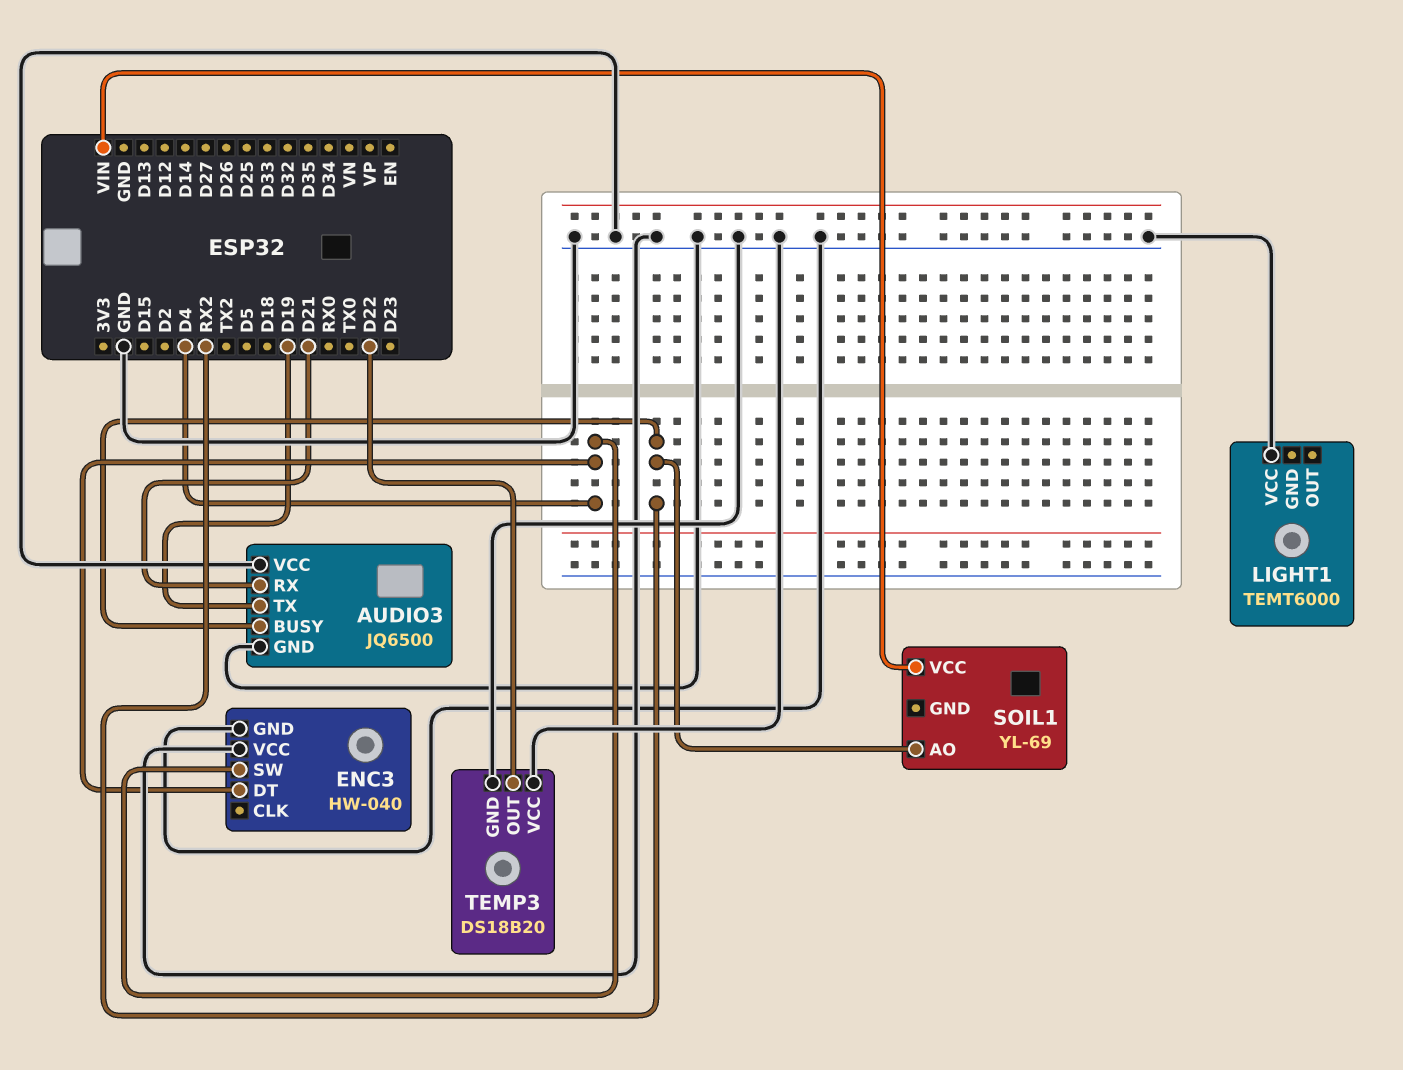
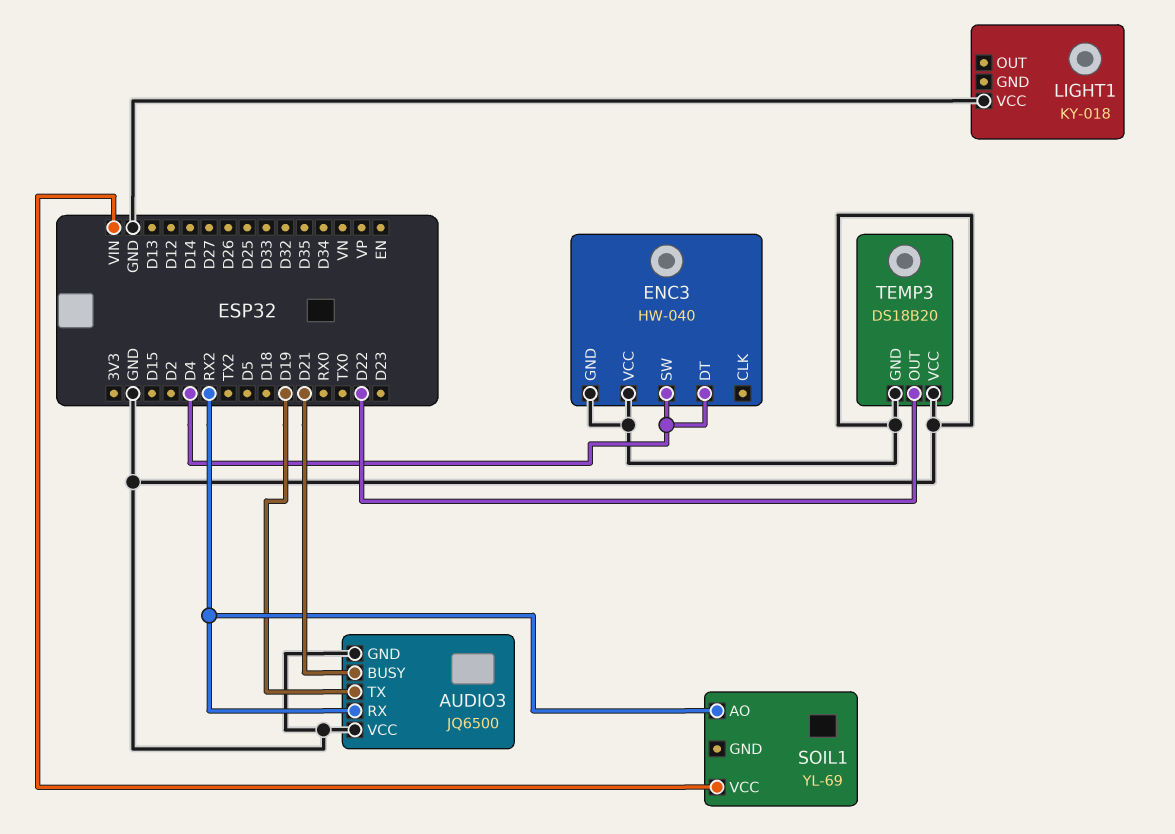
AUDIO3 pin BUSY: RX2 -> D21
AUDIO3 pin RX: D21 -> RX2
LIGHT1: TEMT6000 -> KY-018

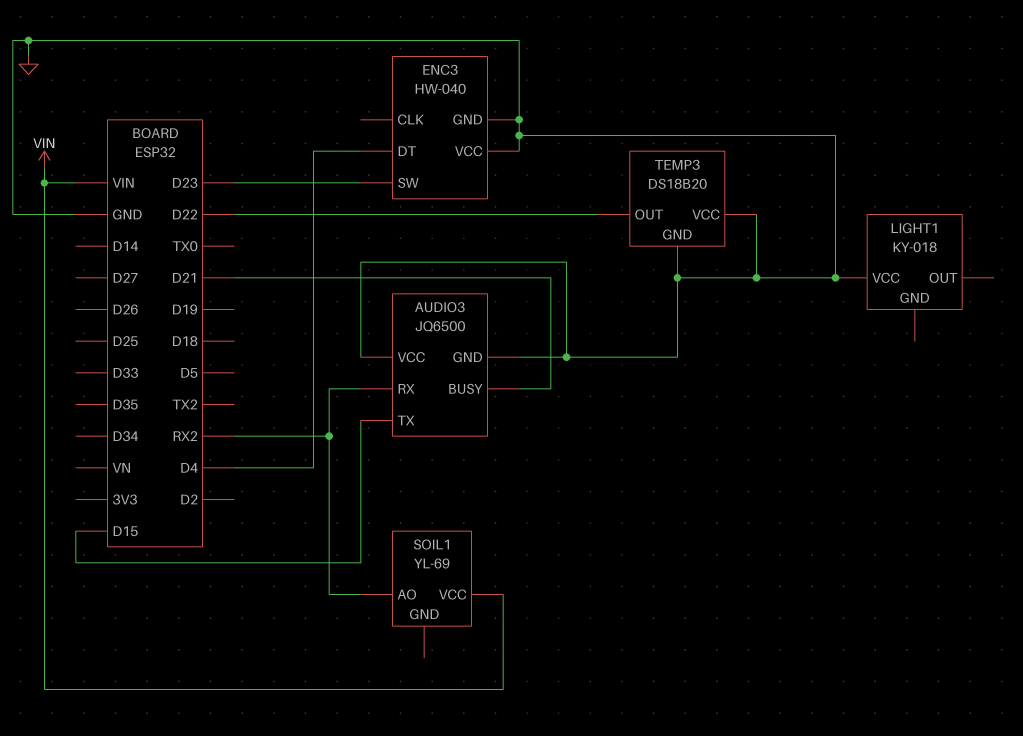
AUDIO3 pin TX: D19 -> D15
ENC3 pin SW: D4 -> D23

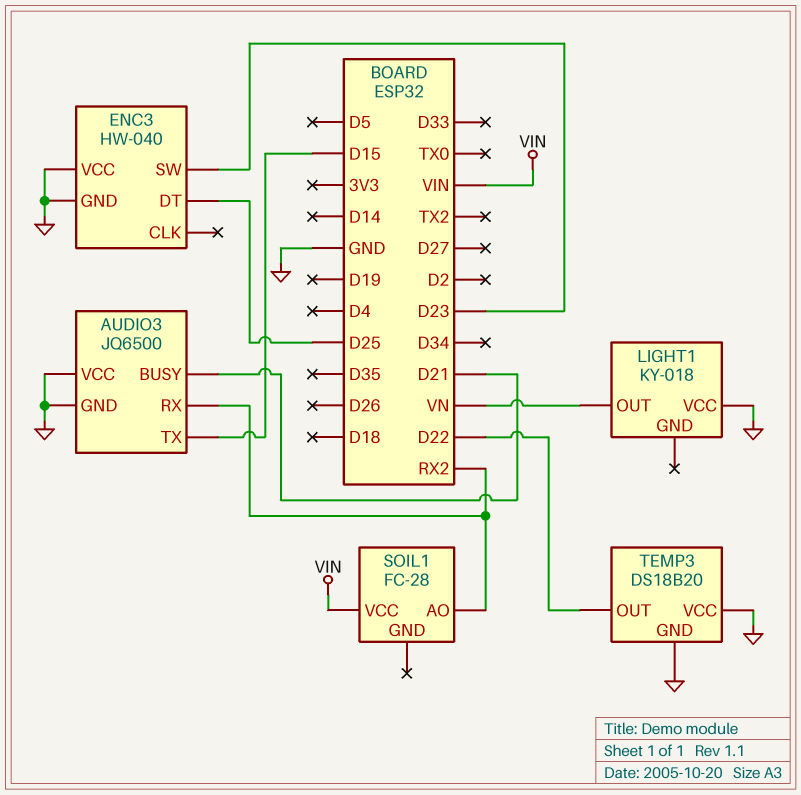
ENC3 pin DT: D4 -> D25
LIGHT1 pin OUT: none -> VN
SOIL1: YL-69 -> FC-28

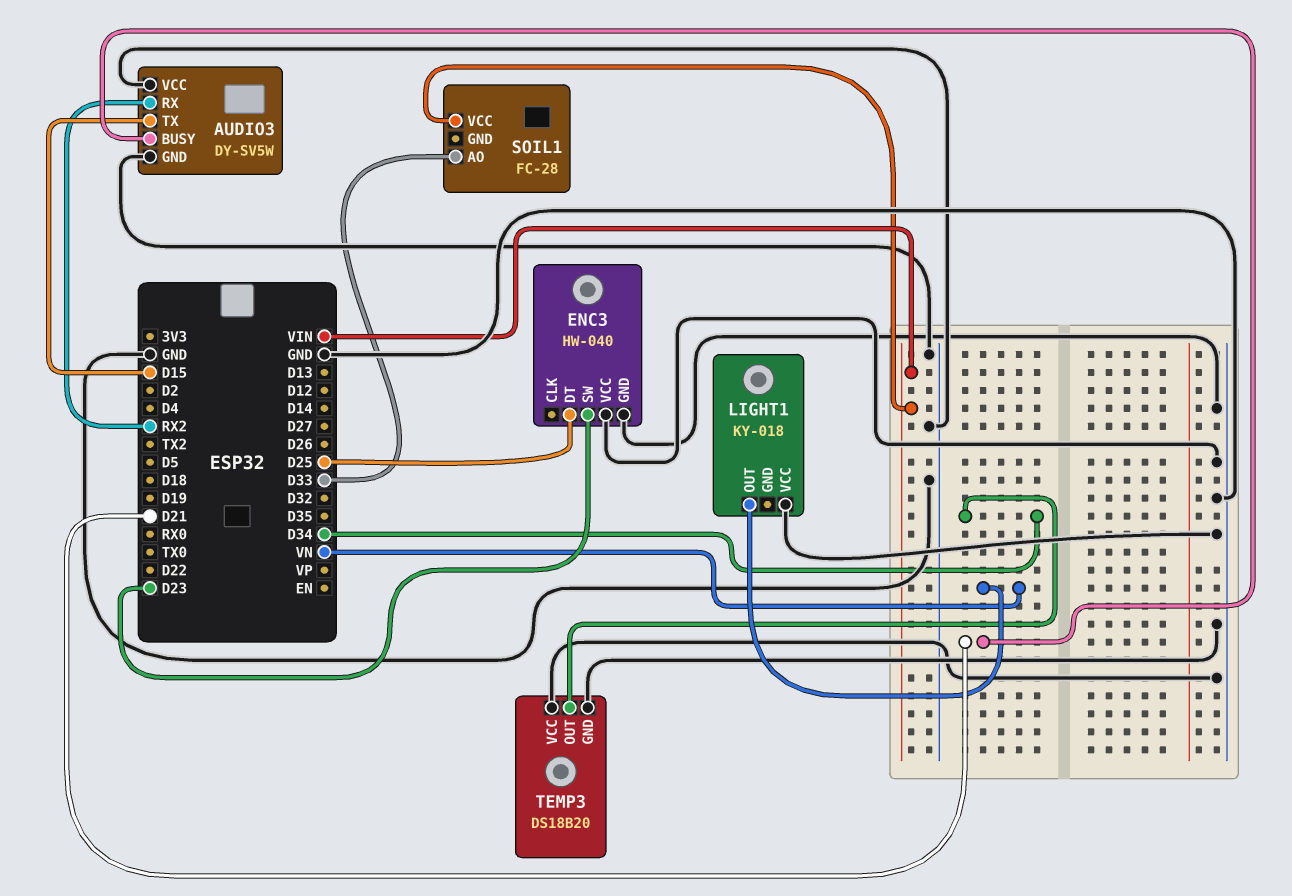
AUDIO3: JQ6500 -> DY-SV5W
SOIL1 pin AO: RX2 -> D33
TEMP3 pin OUT: D22 -> D34

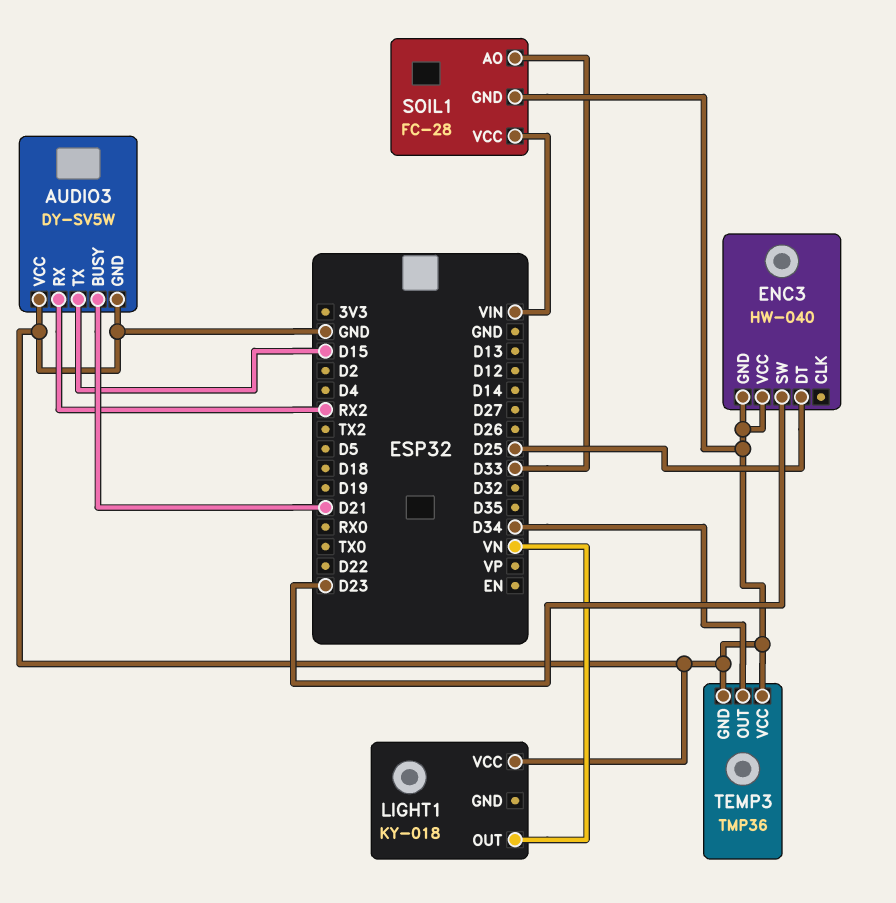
SOIL1 pin GND: none -> GND
TEMP3: DS18B20 -> TMP36

